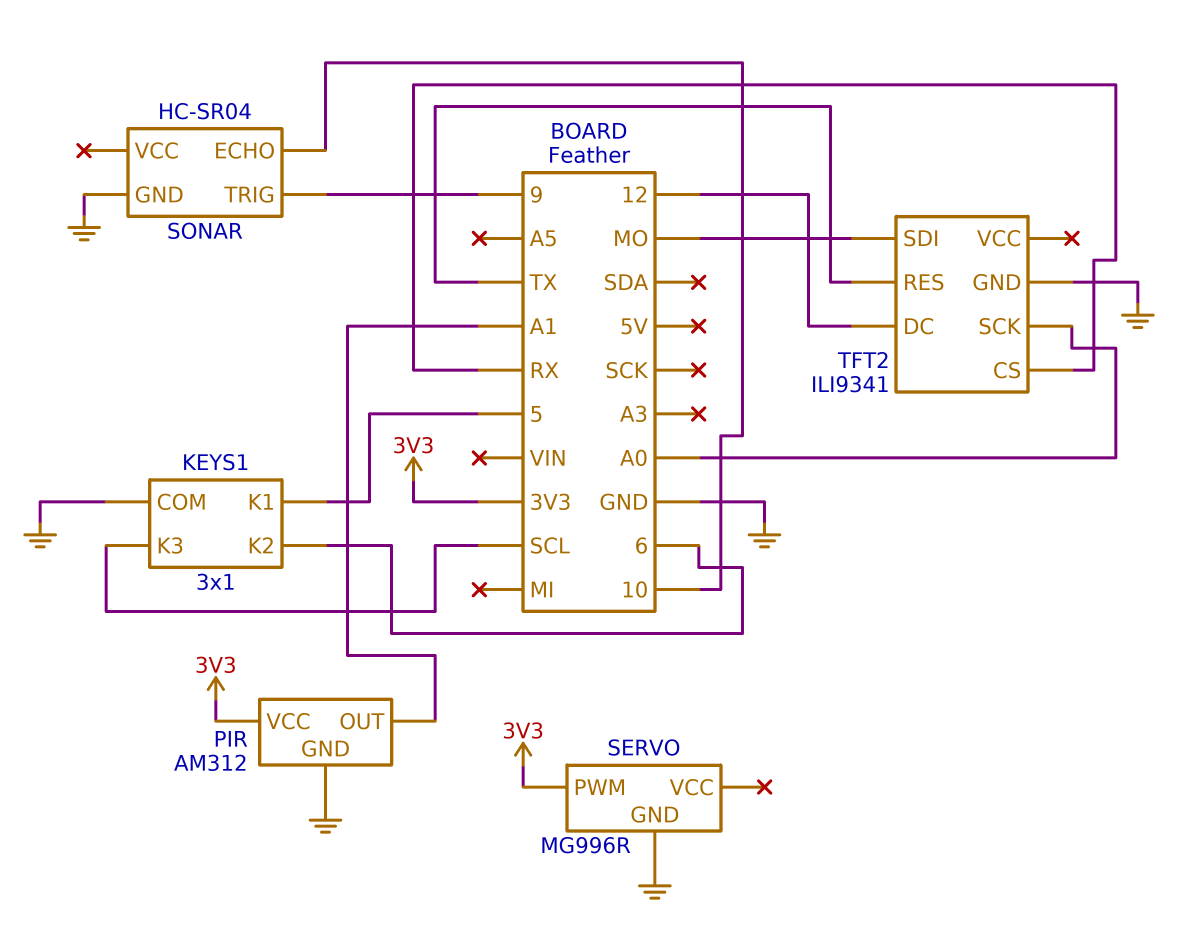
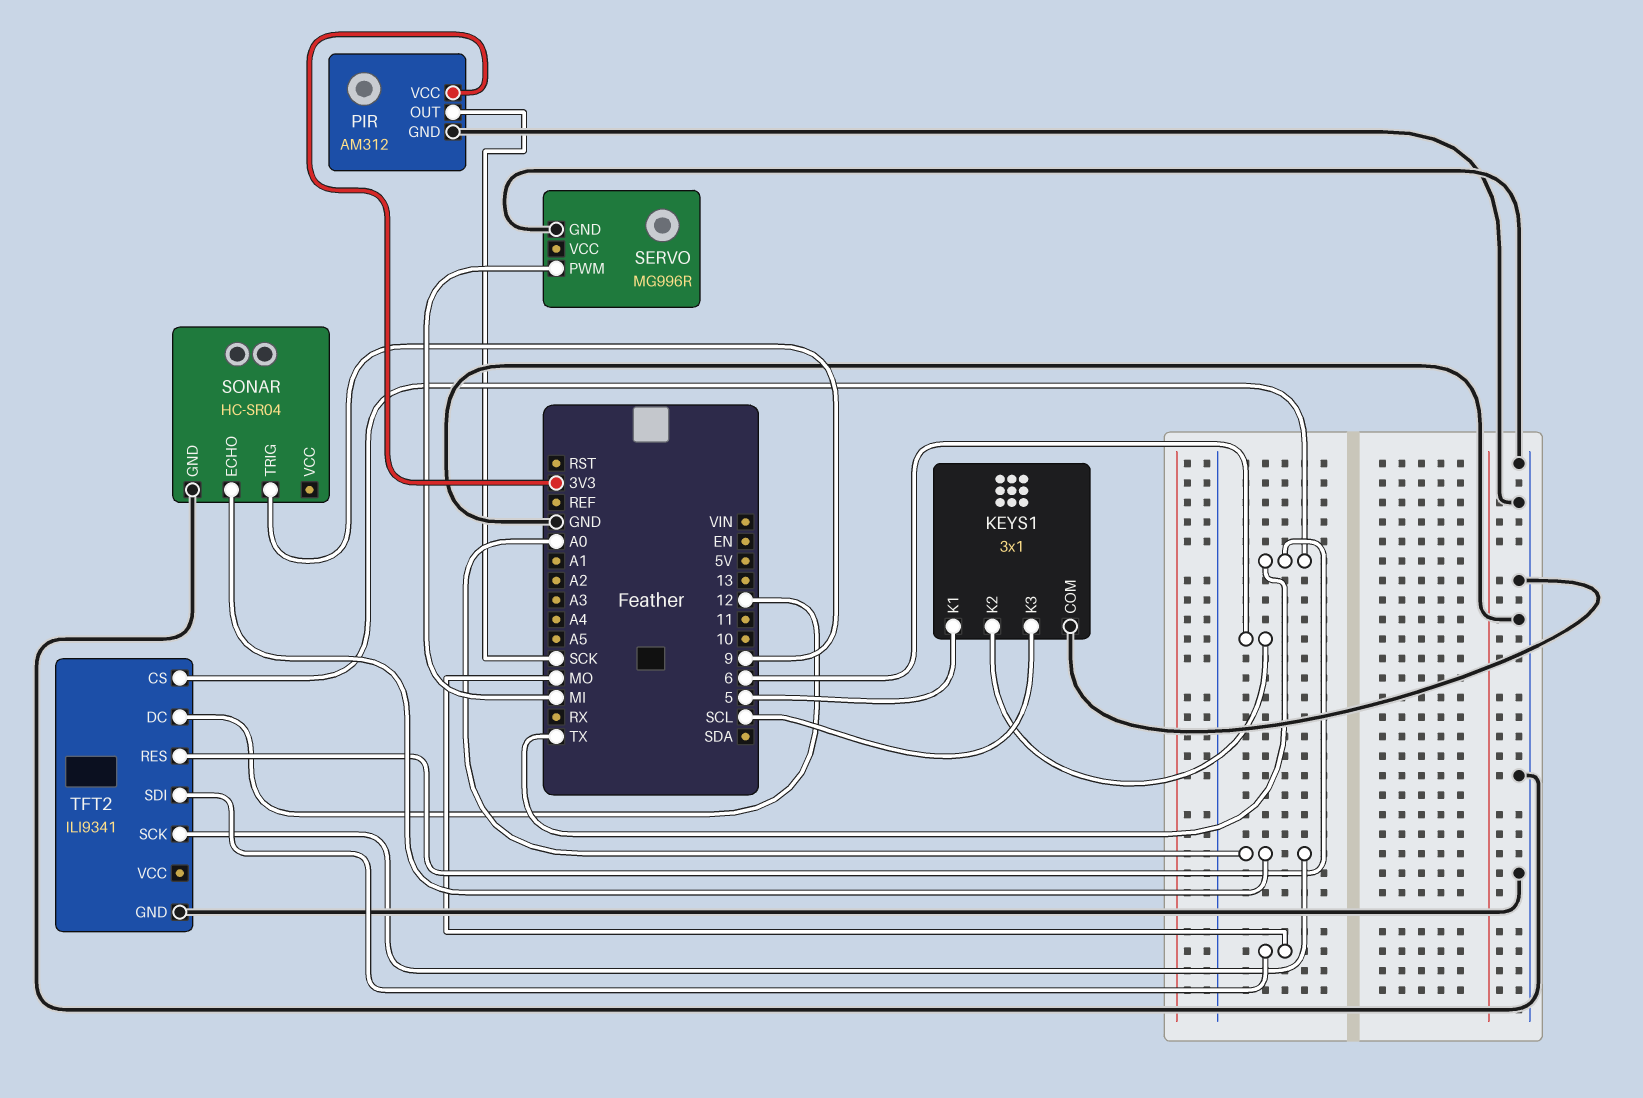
PIR pin OUT: A1 -> SCK
SERVO pin PWM: 3V3 -> MI
SONAR pin ECHO: 10 -> A0
TFT2 pin CS: RX -> TX

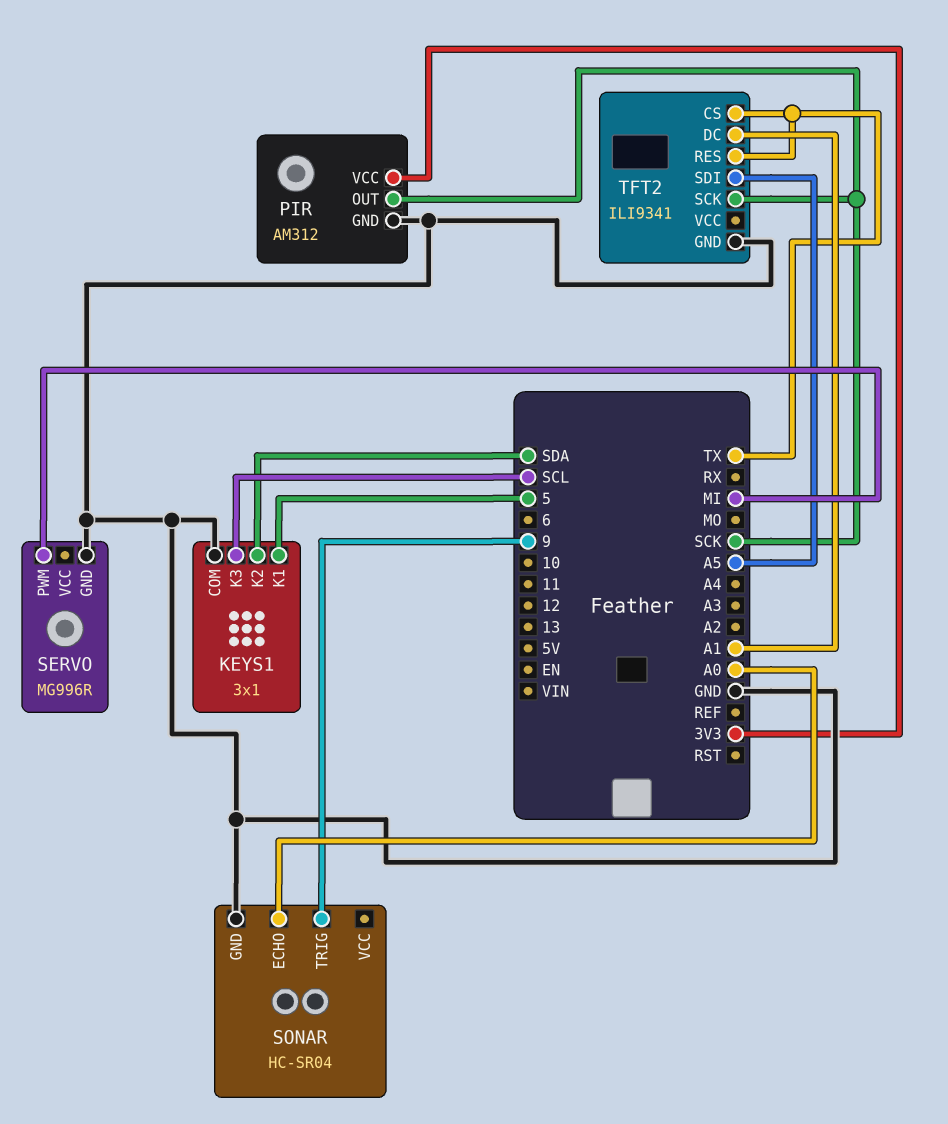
KEYS1 pin K2: 6 -> SDA
TFT2 pin DC: 12 -> A1
TFT2 pin SCK: A0 -> SCK
TFT2 pin SDI: MO -> A5

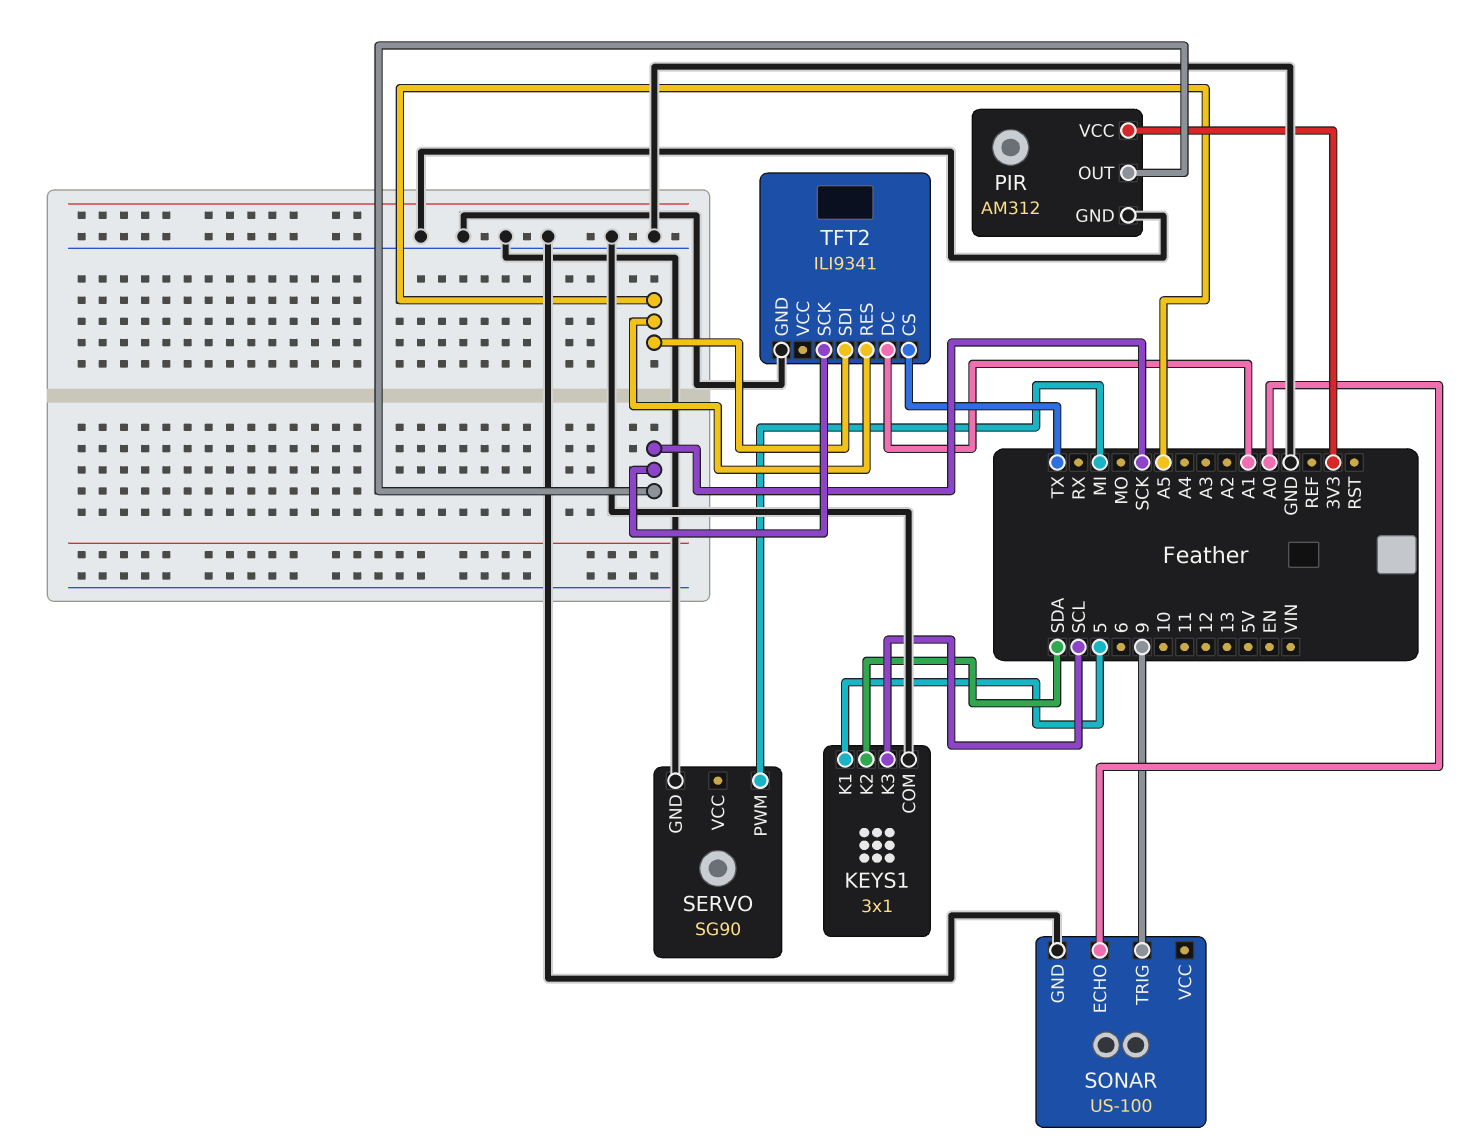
SERVO: MG996R -> SG90
SONAR: HC-SR04 -> US-100
TFT2 pin RES: TX -> A5

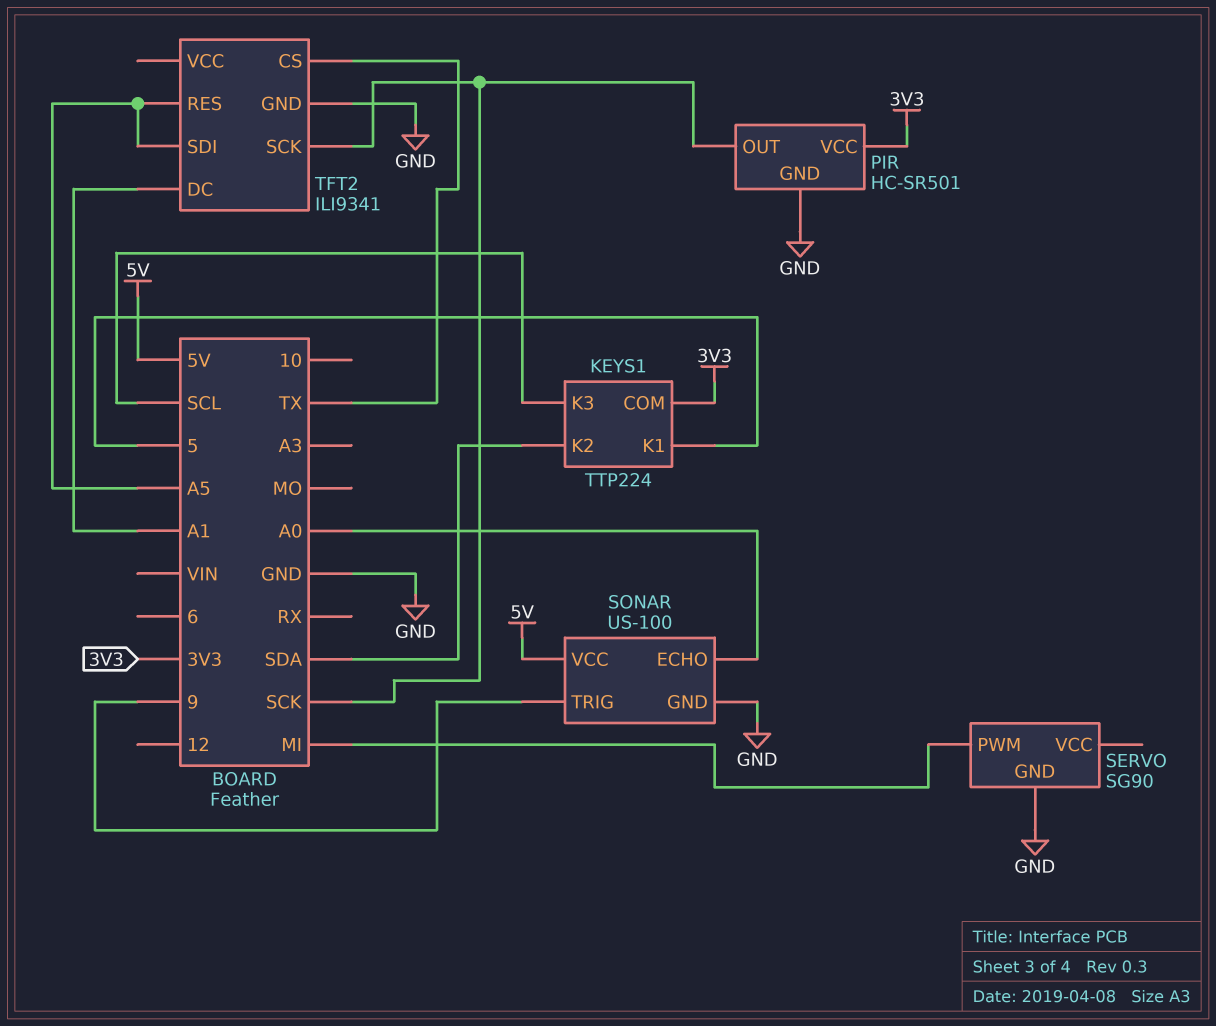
KEYS1: 3x1 -> TTP224
KEYS1 pin COM: GND -> 3V3
PIR: AM312 -> HC-SR501
SONAR pin VCC: none -> 5V

